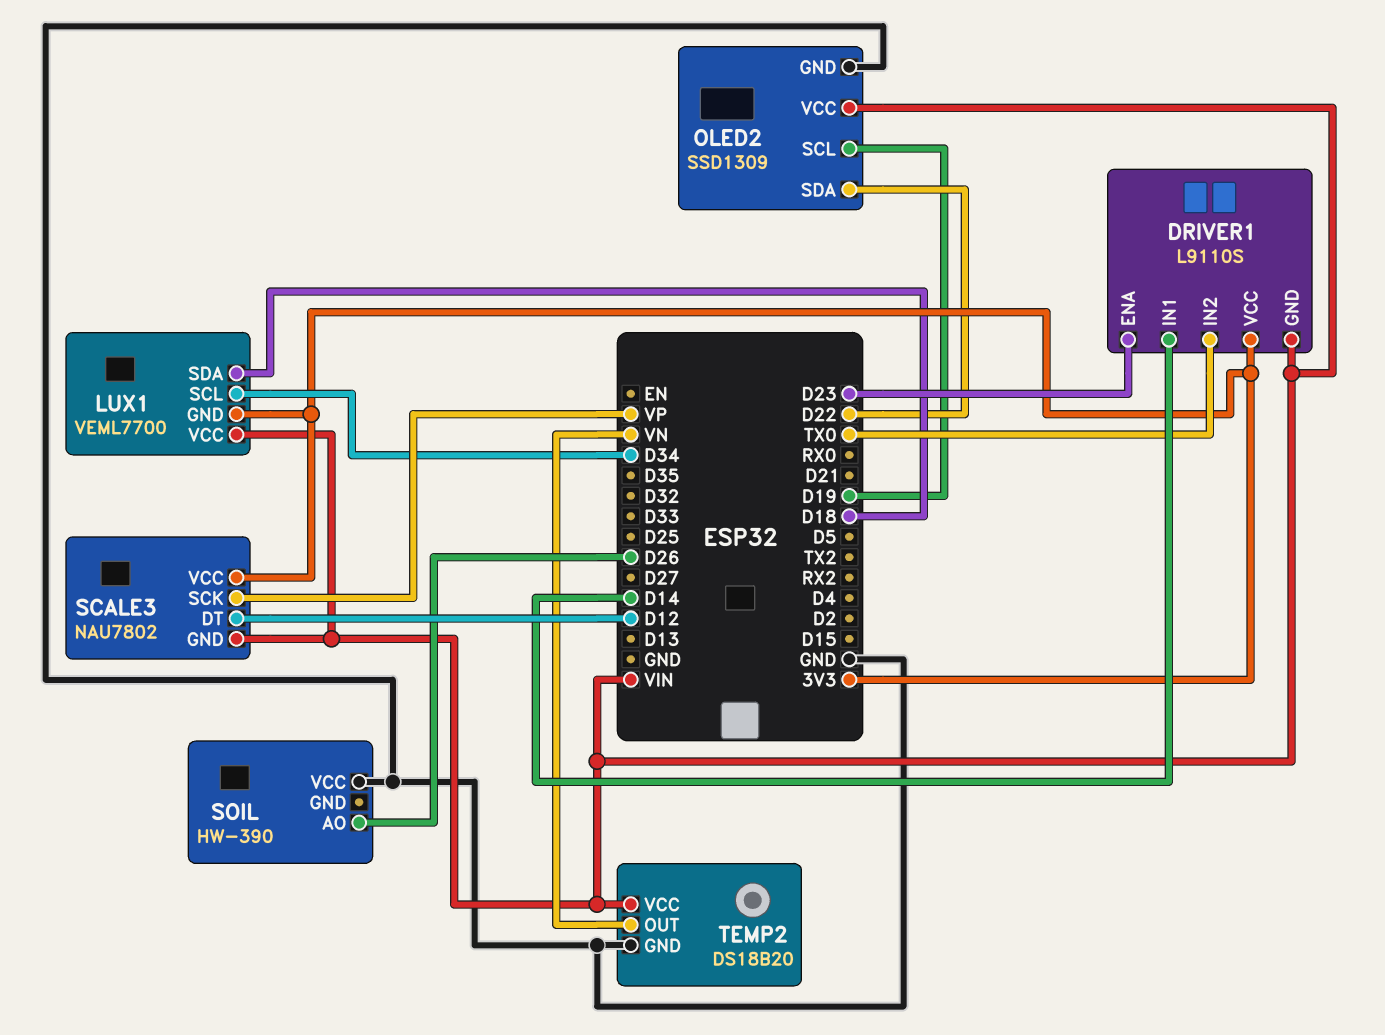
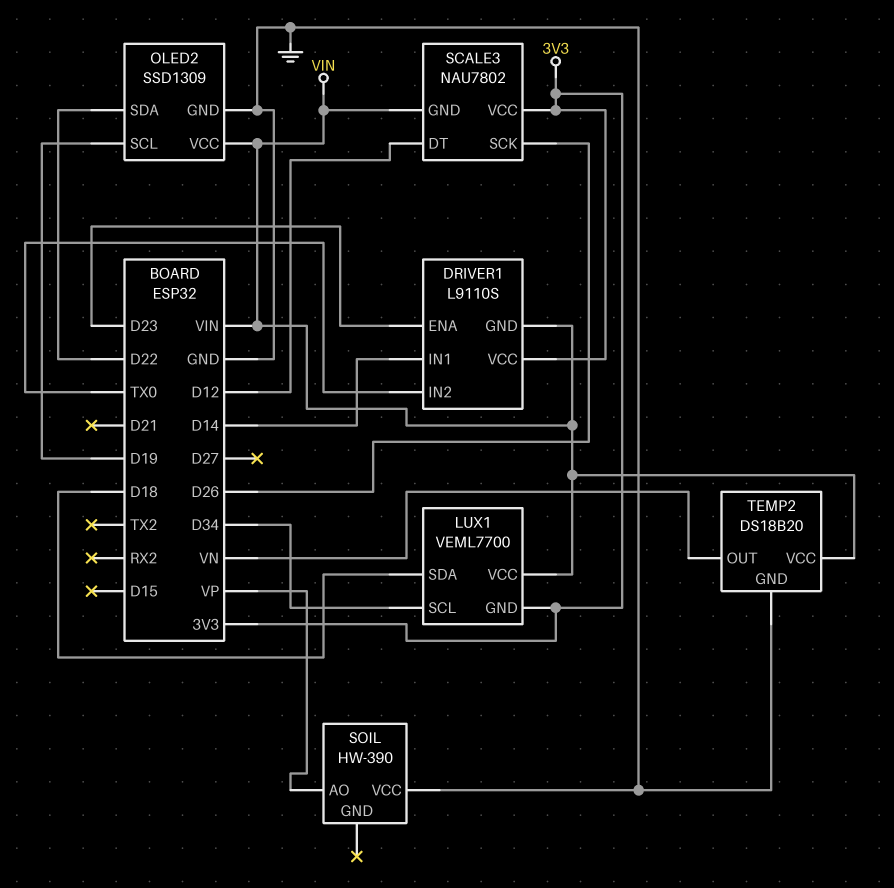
SCALE3 pin SCK: VP -> D26
SOIL pin AO: D26 -> VP

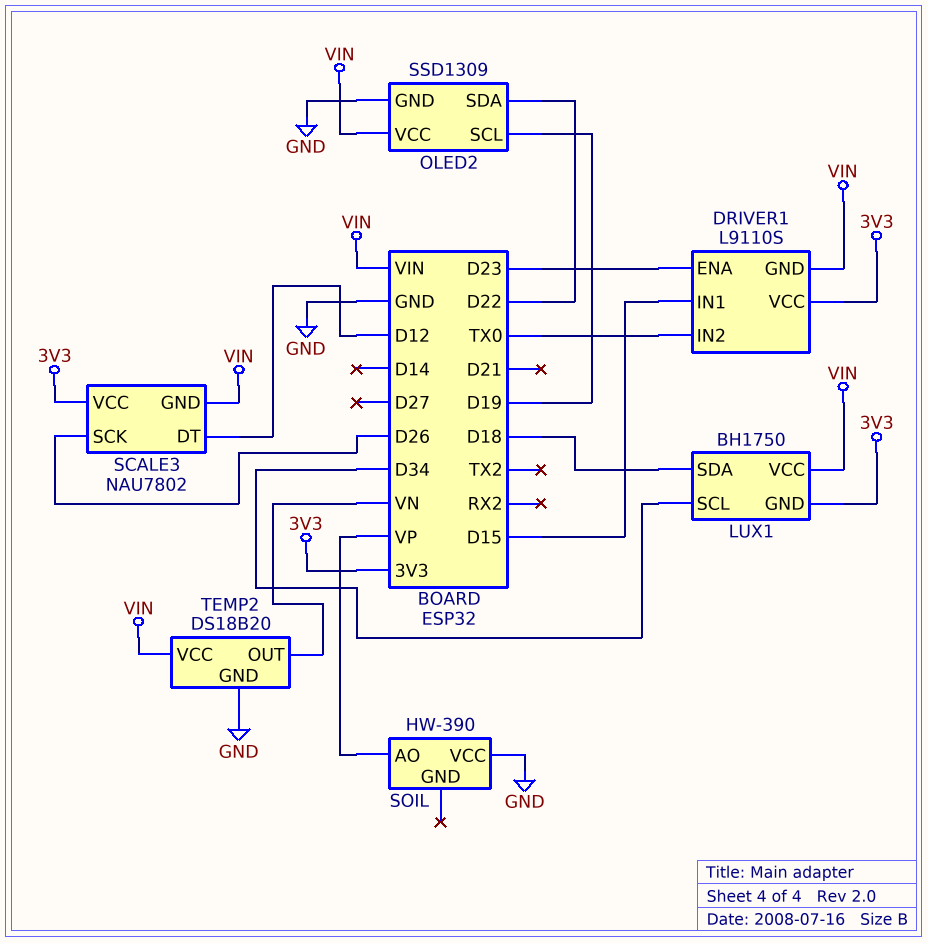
DRIVER1 pin IN1: D14 -> D15
LUX1: VEML7700 -> BH1750

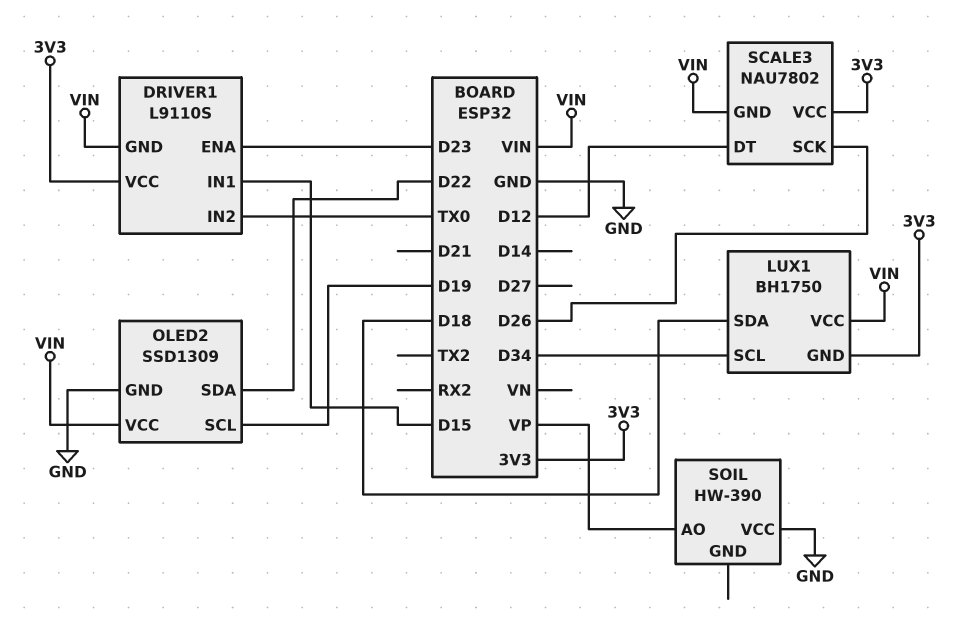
TEMP2: DS18B20 -> none
TEMP2 pin GND: GND -> none
TEMP2 pin OUT: VN -> none
TEMP2 pin VCC: VIN -> none

